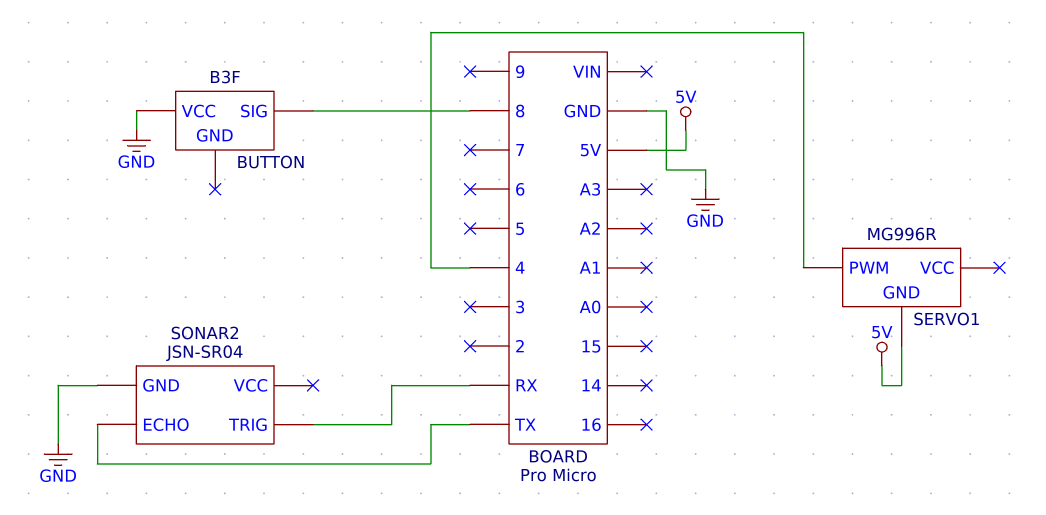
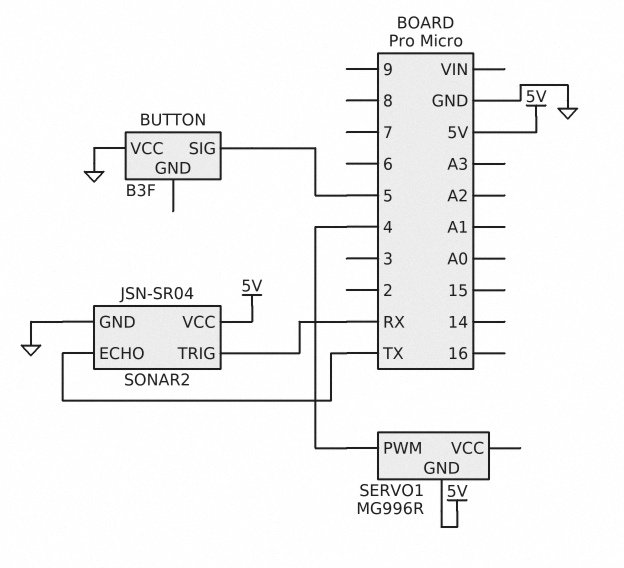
BUTTON pin SIG: 8 -> 5
SONAR2 pin VCC: none -> 5V

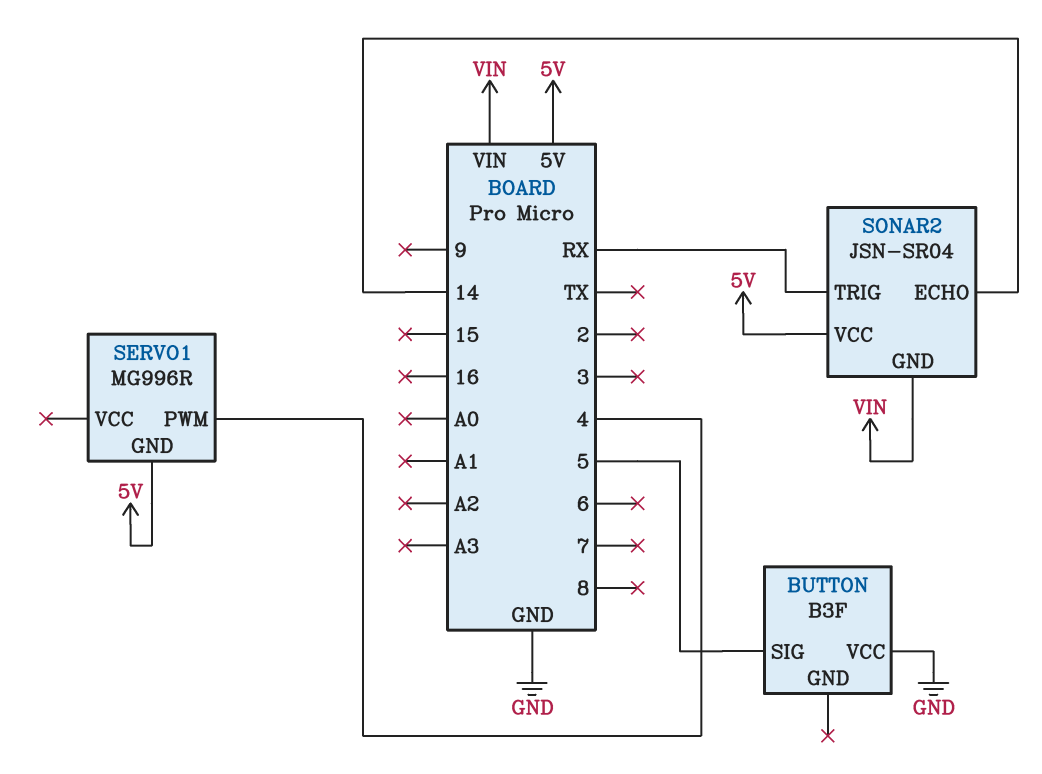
SONAR2 pin ECHO: TX -> 14
SONAR2 pin GND: GND -> VIN

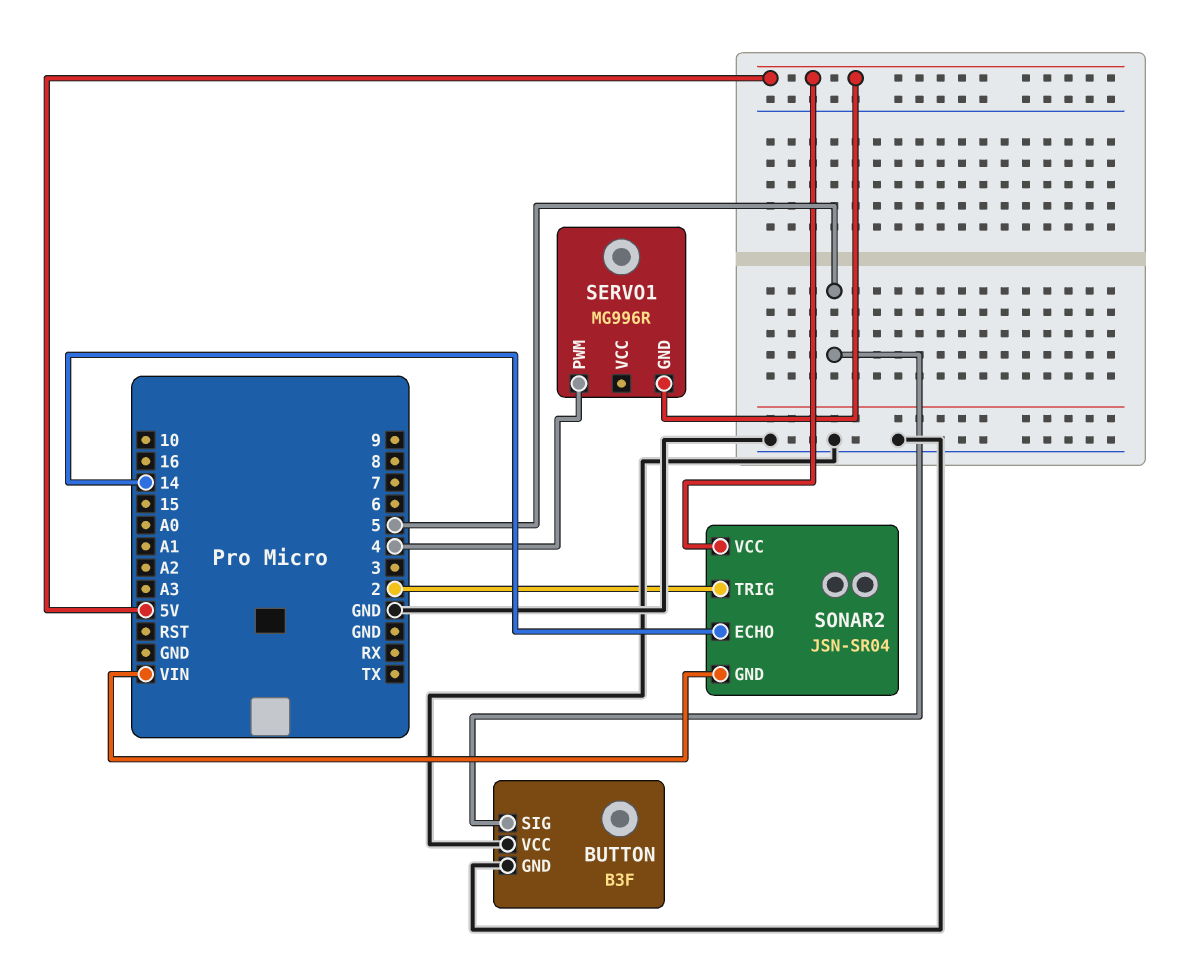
BUTTON pin GND: none -> GND
SONAR2 pin TRIG: RX -> 2

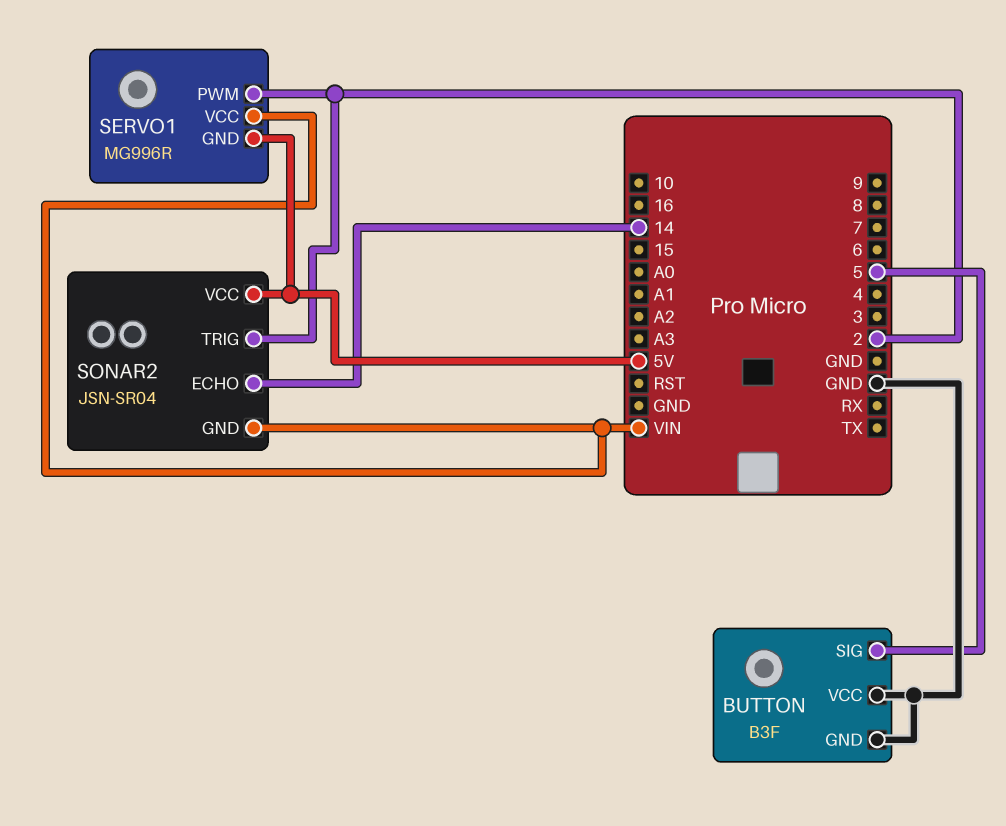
SERVO1 pin PWM: 4 -> 2
SERVO1 pin VCC: none -> VIN

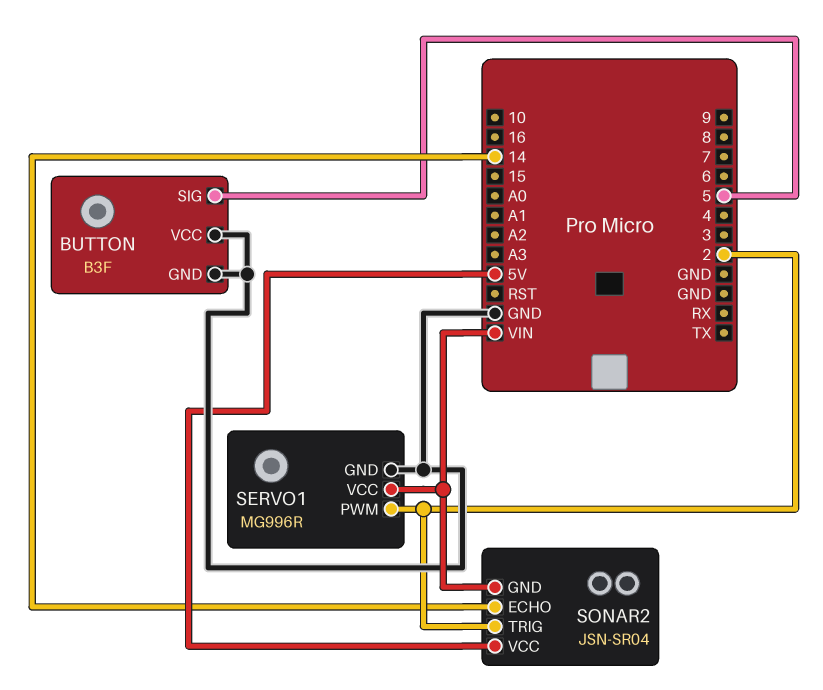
SERVO1 pin GND: 5V -> GND

